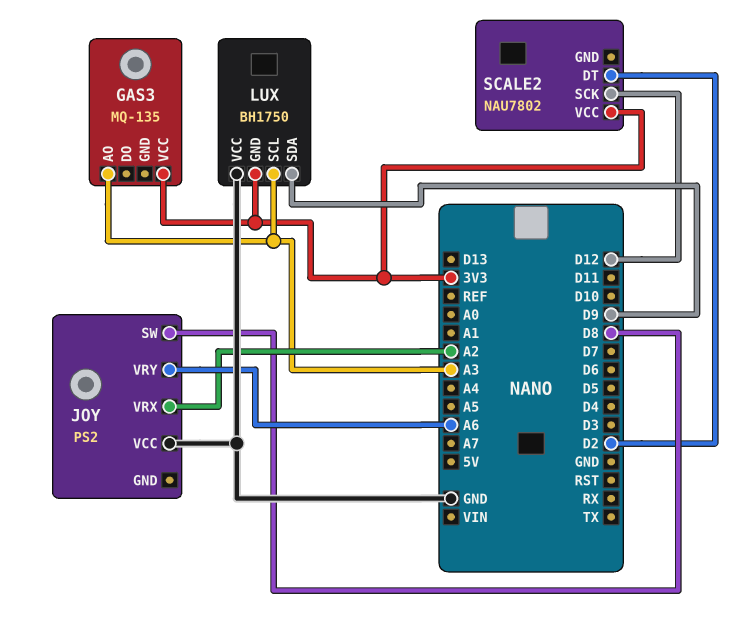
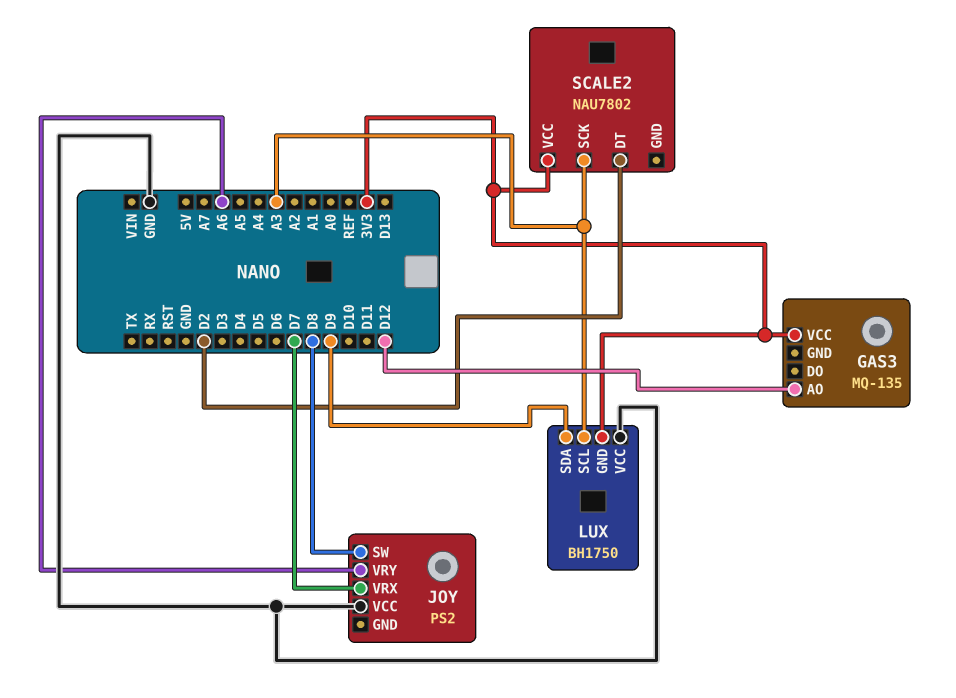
GAS3 pin AO: A3 -> D12
JOY pin VRX: A2 -> D7
SCALE2 pin SCK: D12 -> A3

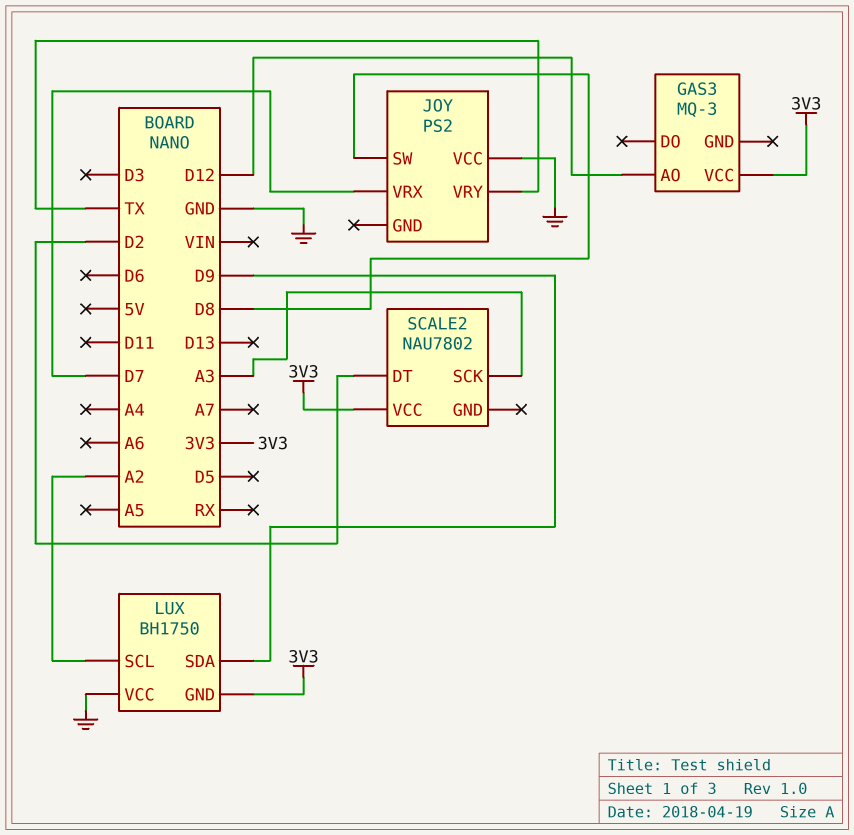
GAS3: MQ-135 -> MQ-3
JOY pin VRY: A6 -> TX
LUX pin SCL: A3 -> A2

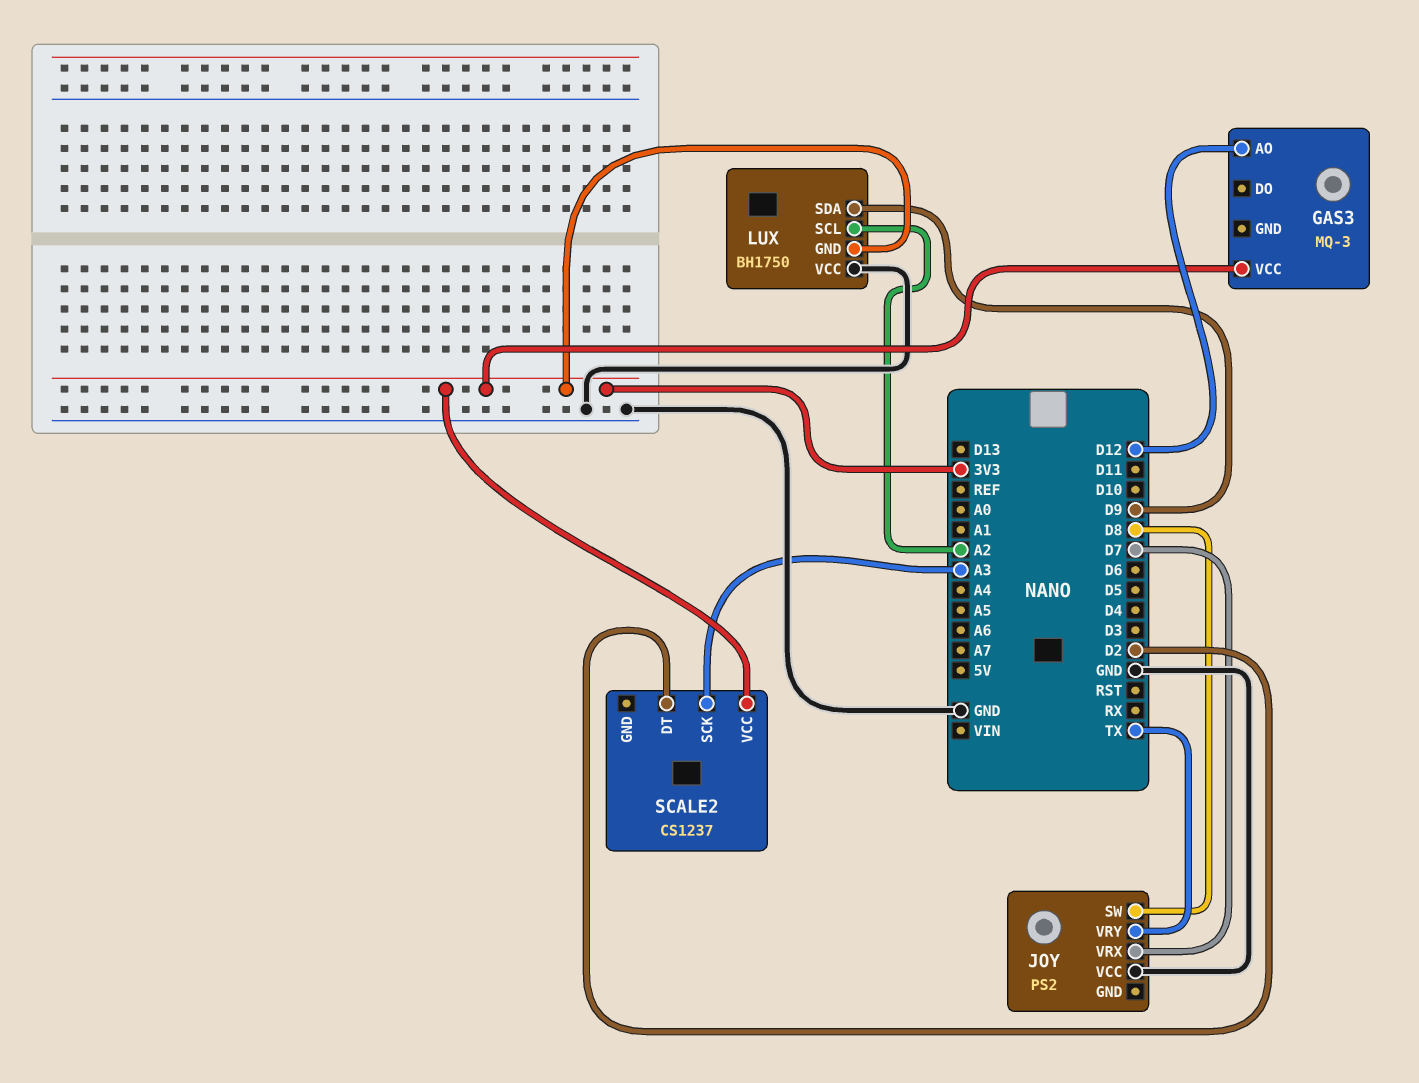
SCALE2: NAU7802 -> CS1237

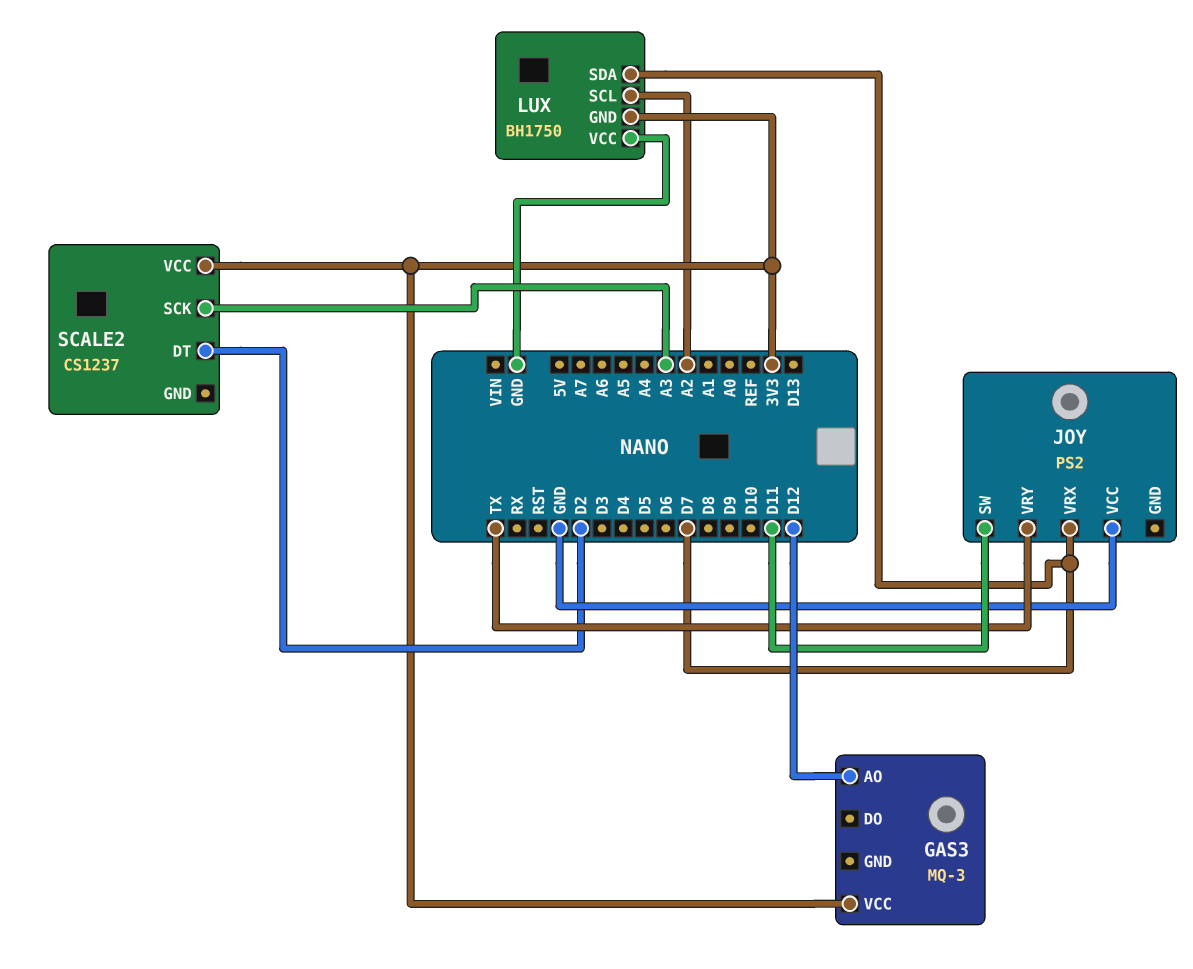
JOY pin SW: D8 -> D11
LUX pin SDA: D9 -> D7

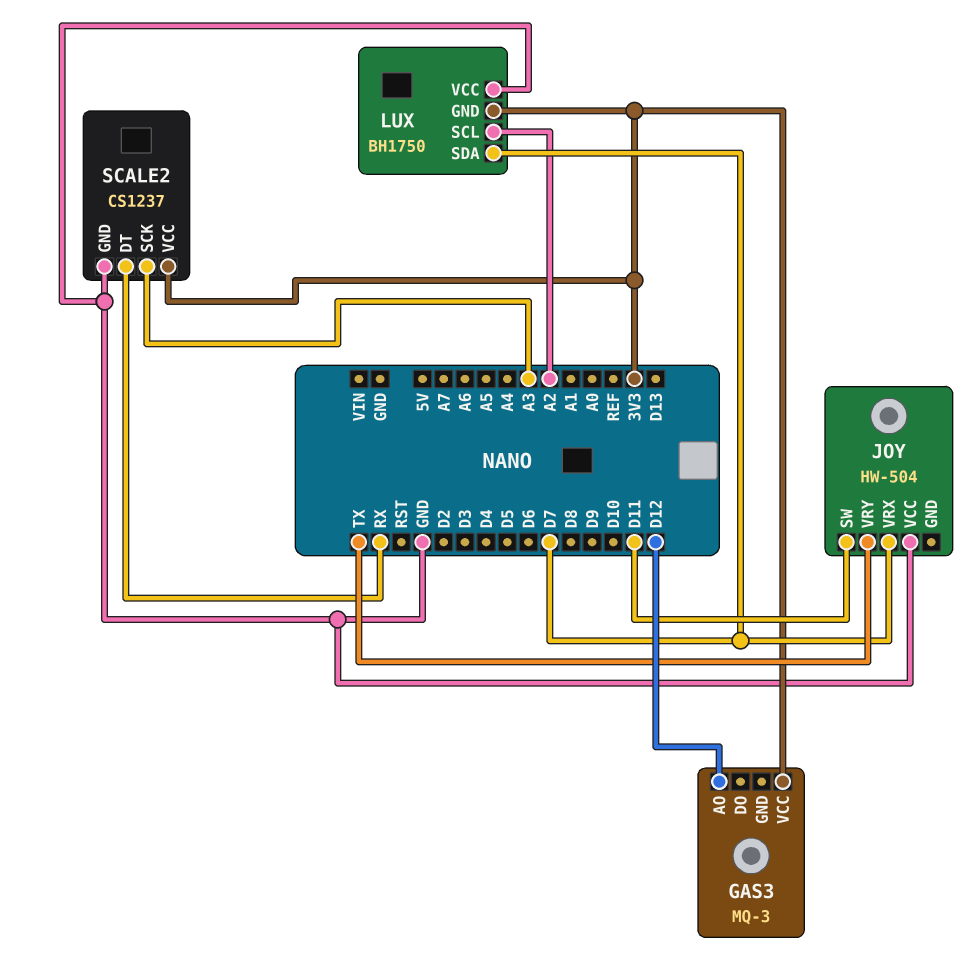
JOY: PS2 -> HW-504
SCALE2 pin DT: D2 -> RX
SCALE2 pin GND: none -> GND

